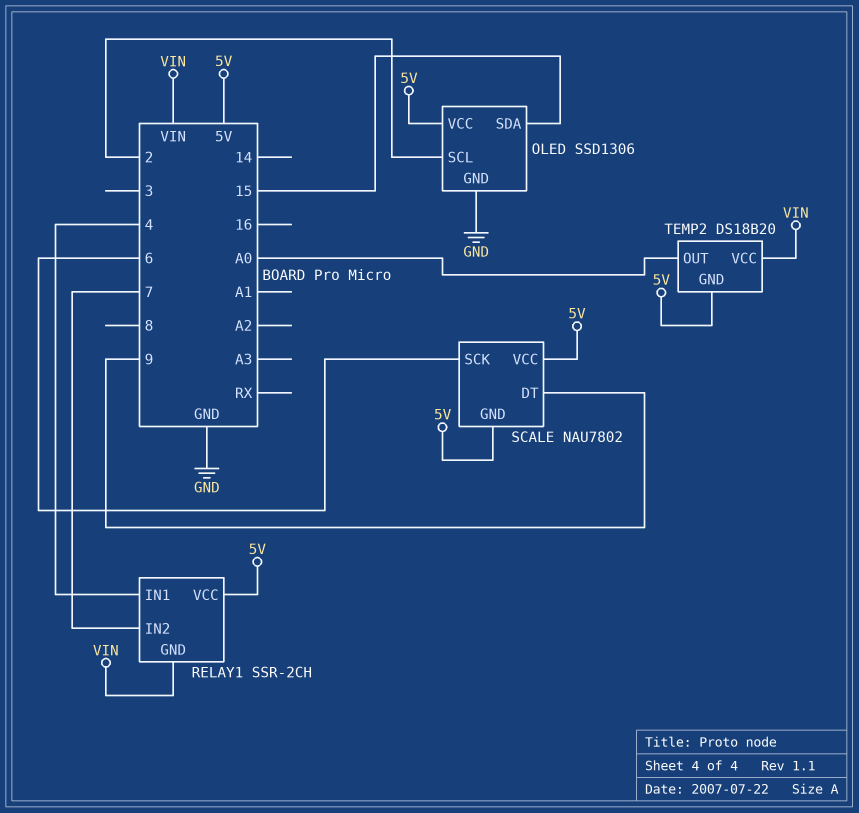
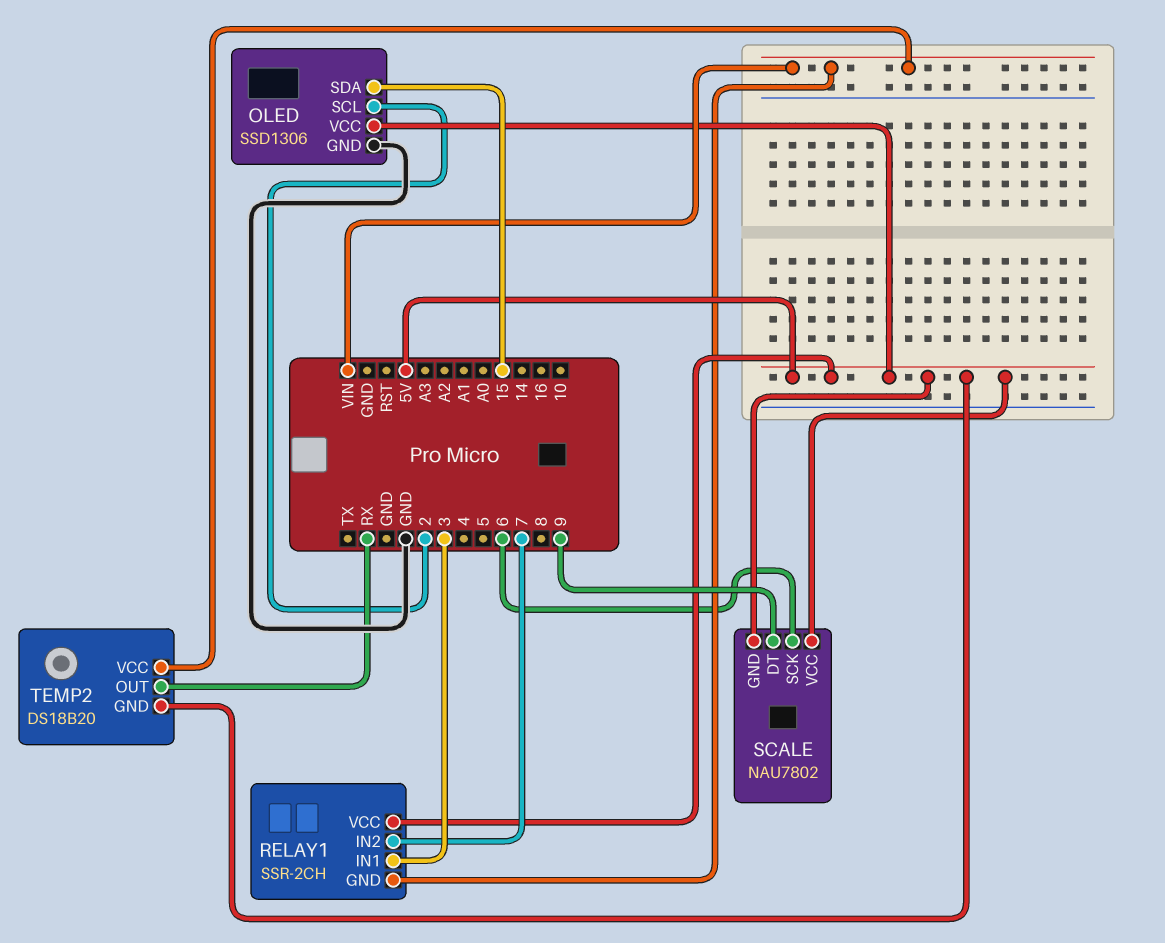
RELAY1 pin IN1: 4 -> 3
TEMP2 pin OUT: A0 -> RX

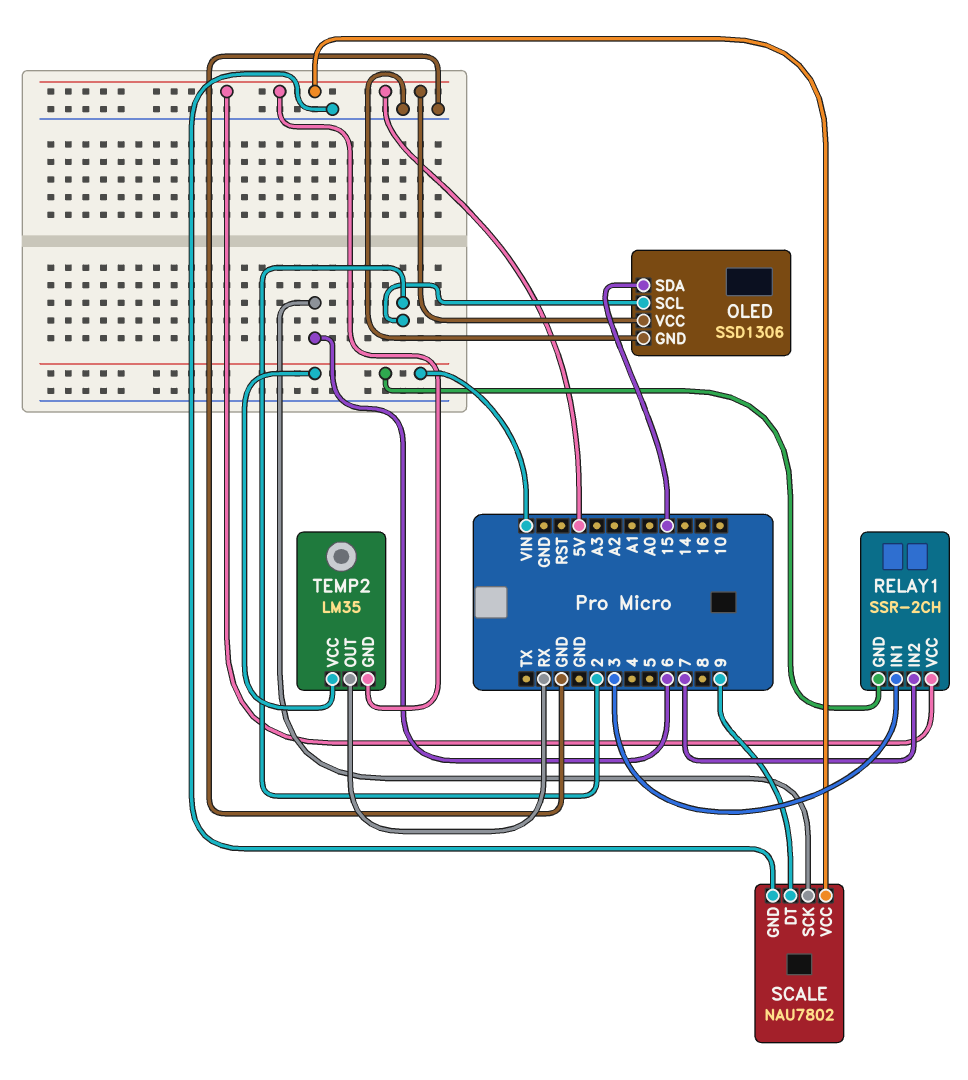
SCALE pin GND: 5V -> GND
TEMP2: DS18B20 -> LM35

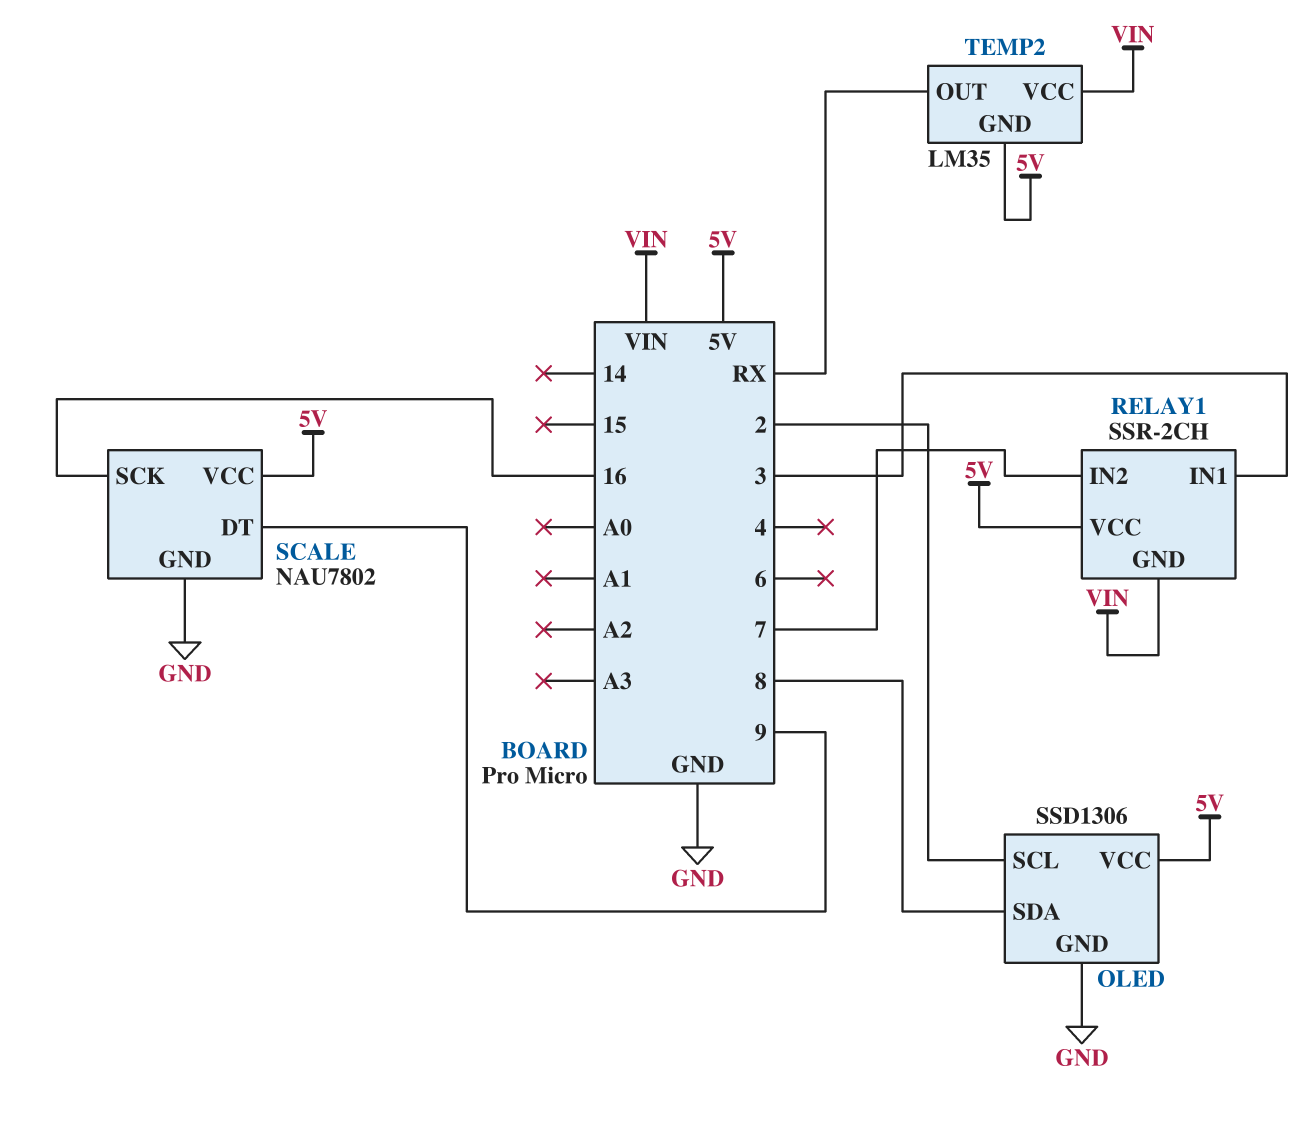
OLED pin SDA: 15 -> 8
SCALE pin SCK: 6 -> 16

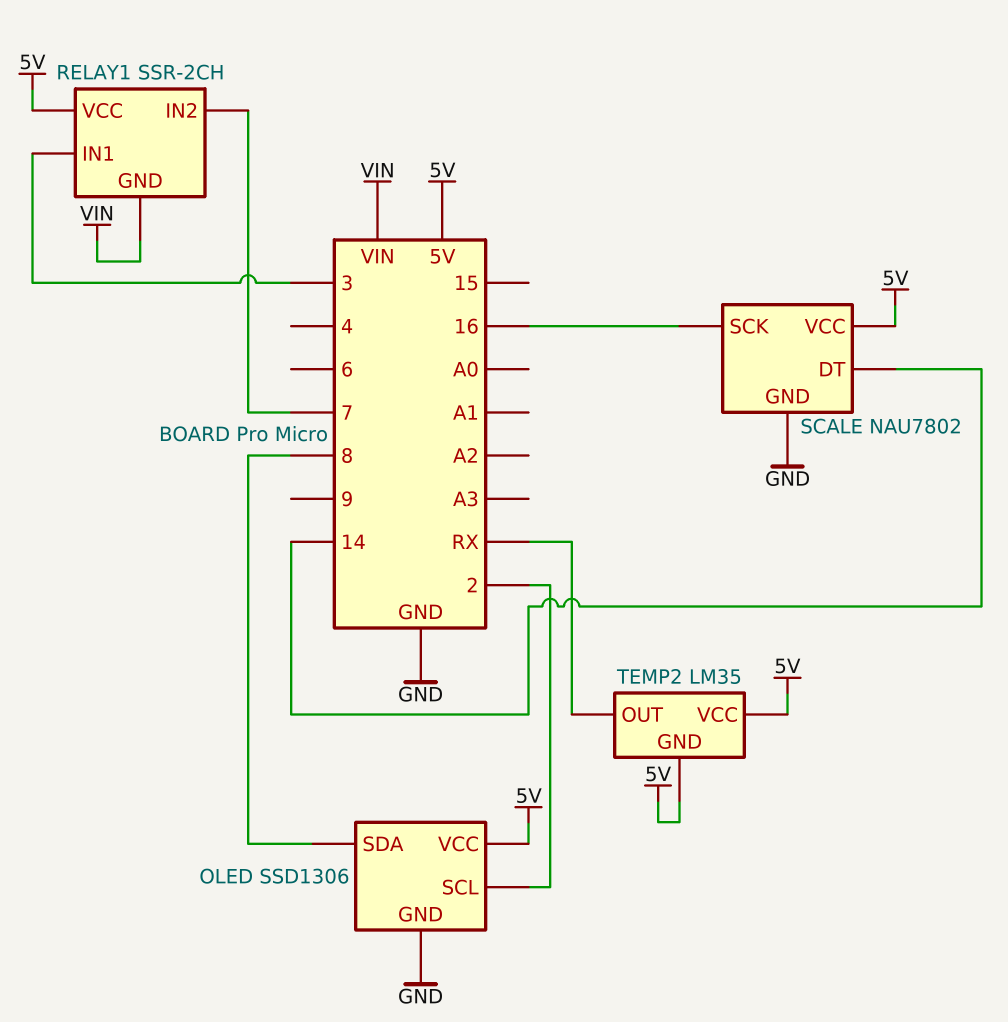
SCALE pin DT: 9 -> 14
TEMP2 pin VCC: VIN -> 5V

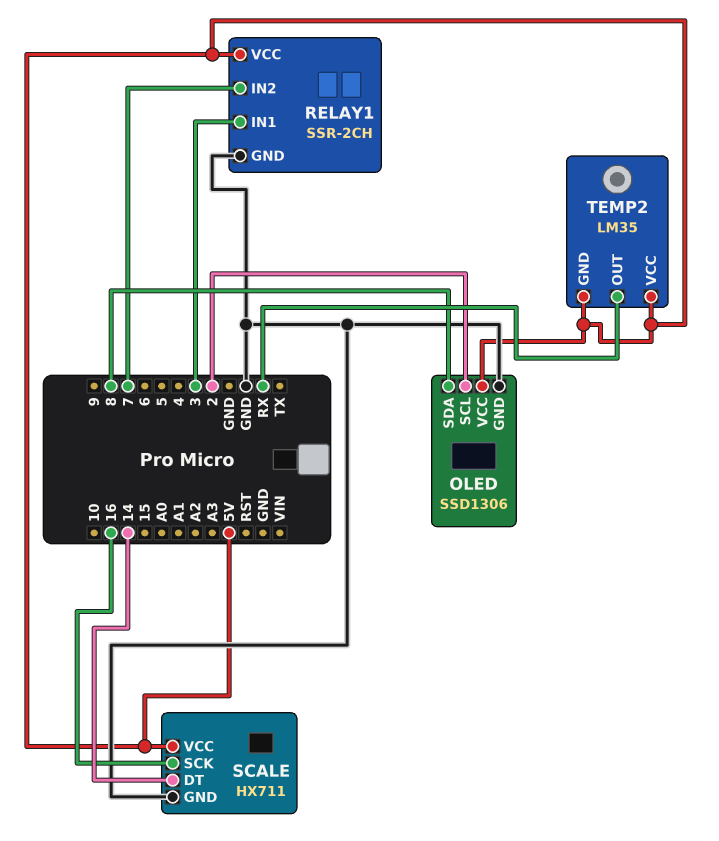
RELAY1 pin GND: VIN -> GND
SCALE: NAU7802 -> HX711

